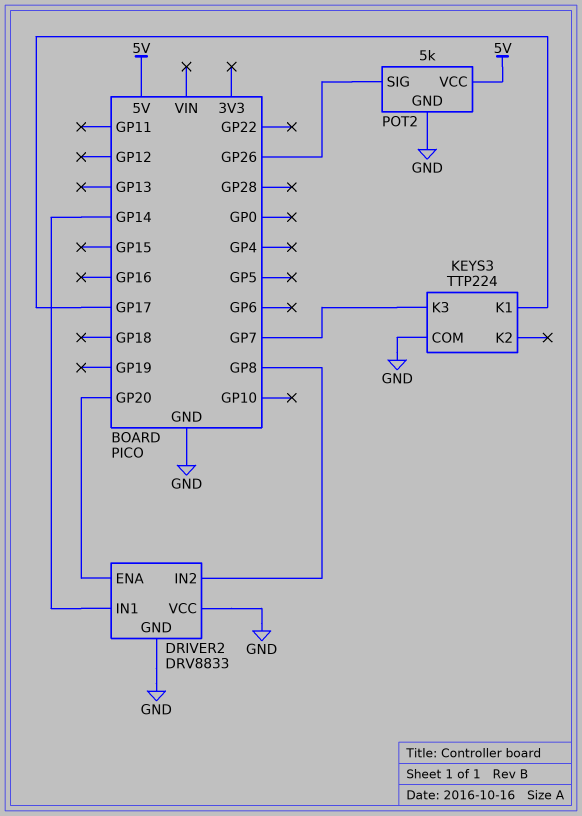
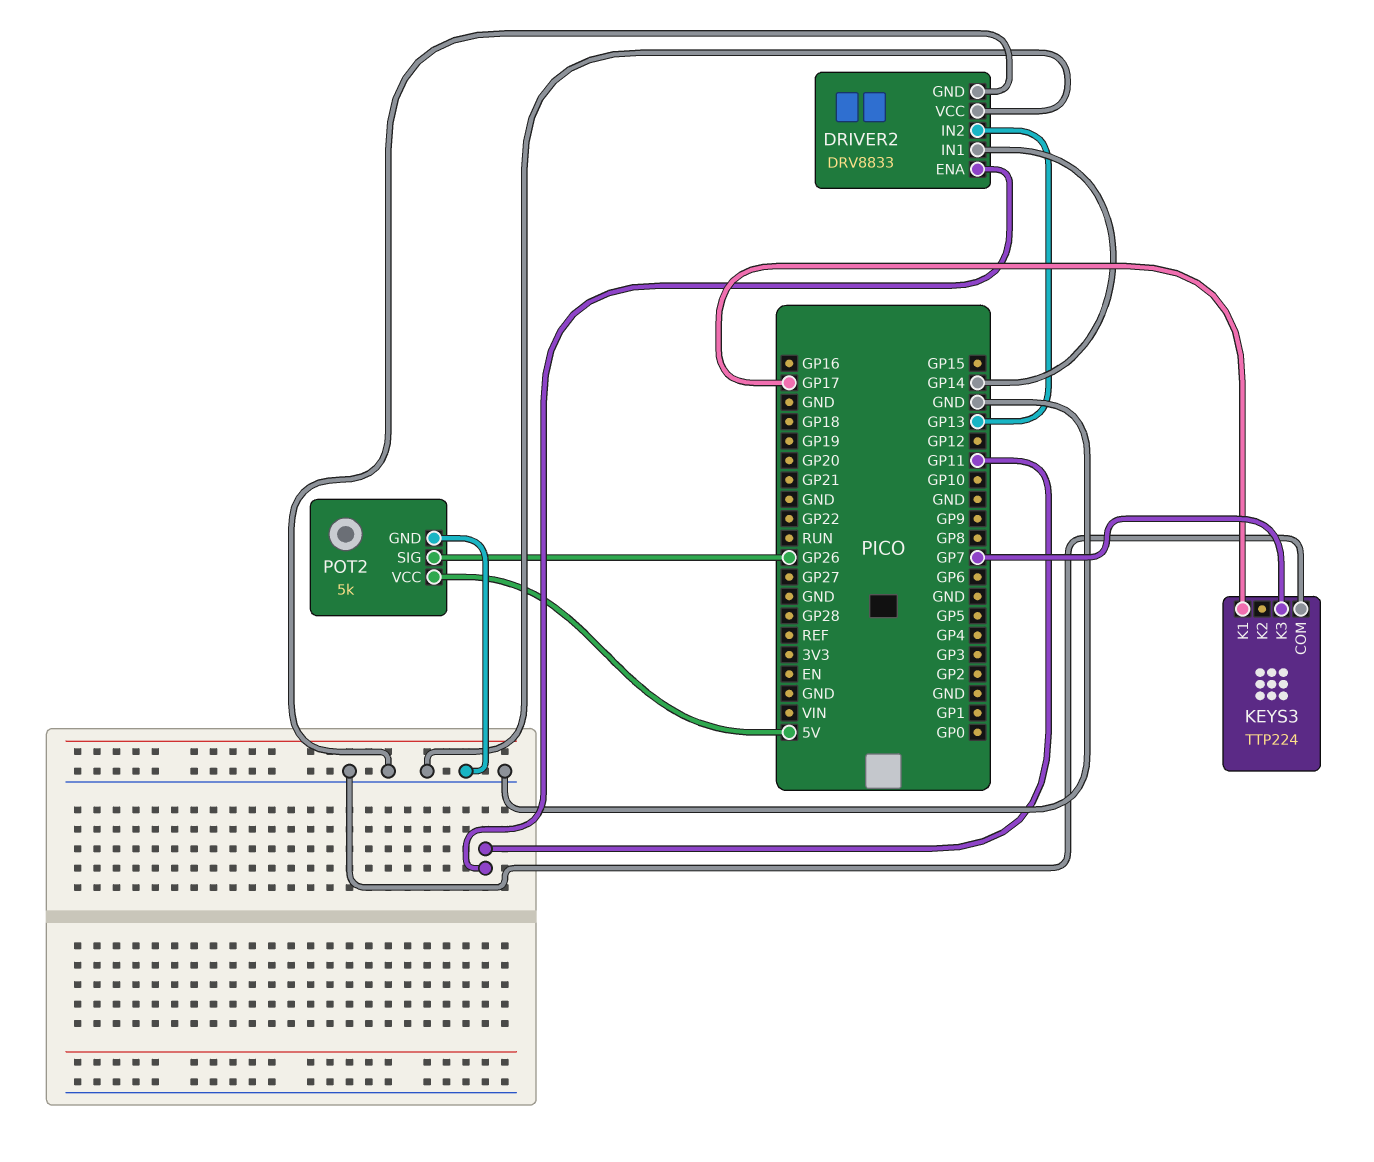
DRIVER2 pin ENA: GP20 -> GP11
DRIVER2 pin IN2: GP8 -> GP13

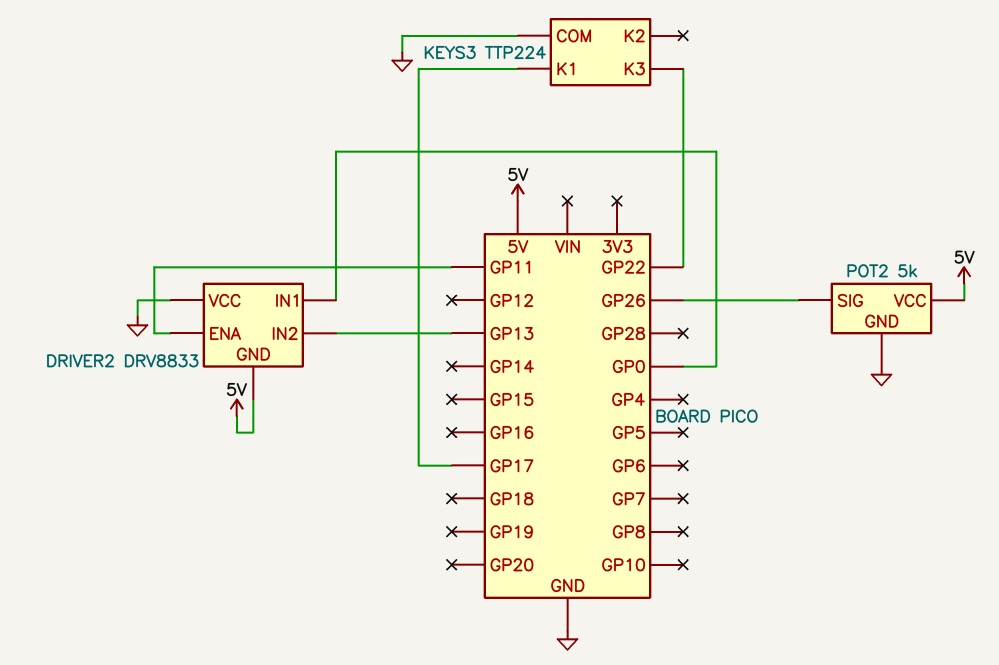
DRIVER2 pin GND: GND -> 5V
DRIVER2 pin IN1: GP14 -> GP0
KEYS3 pin K3: GP7 -> GP22

